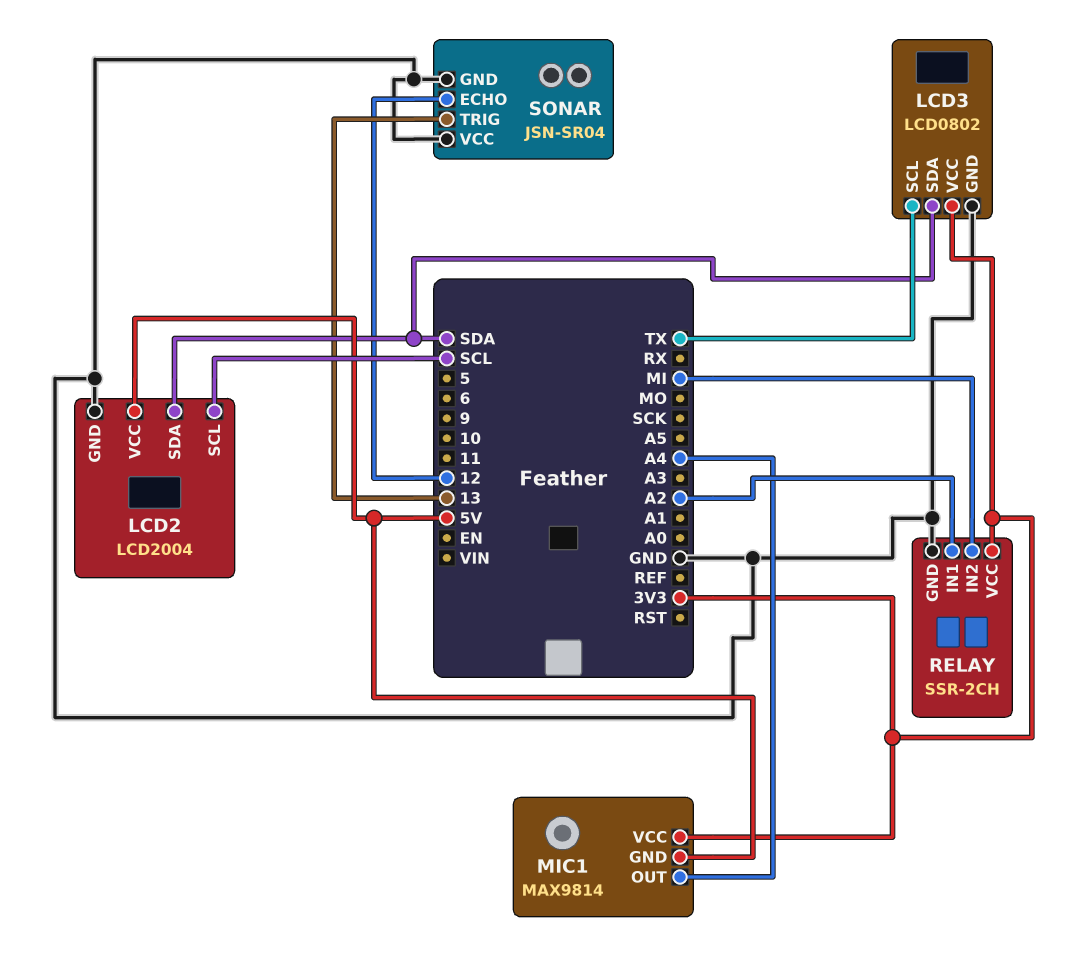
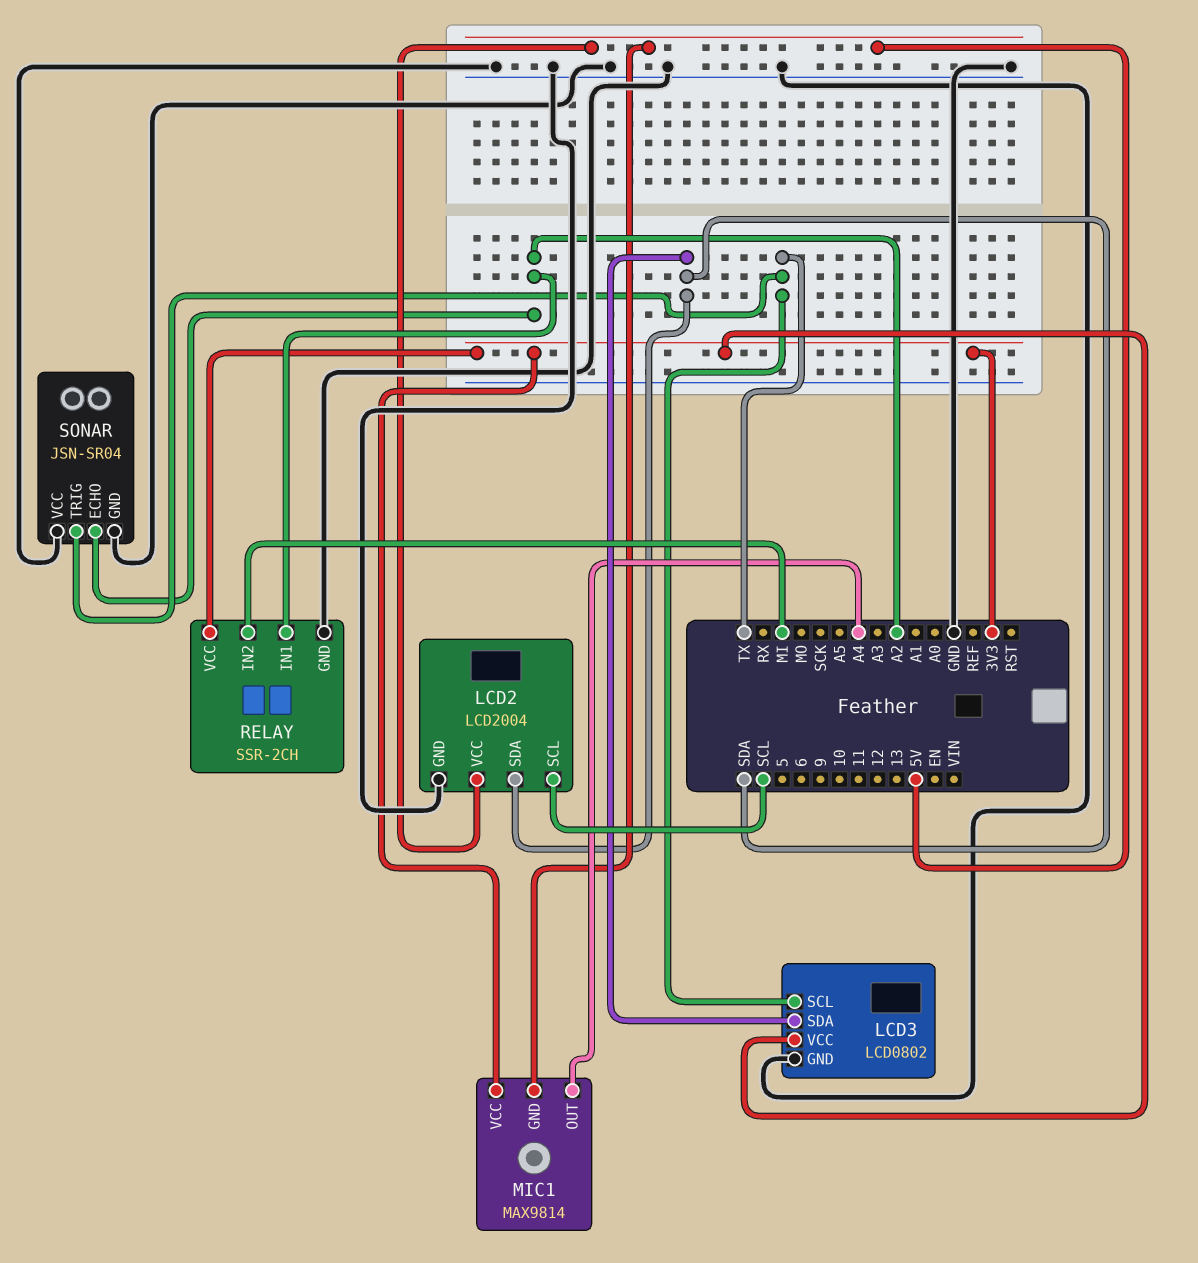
SONAR pin ECHO: 12 -> A2
SONAR pin TRIG: 13 -> TX

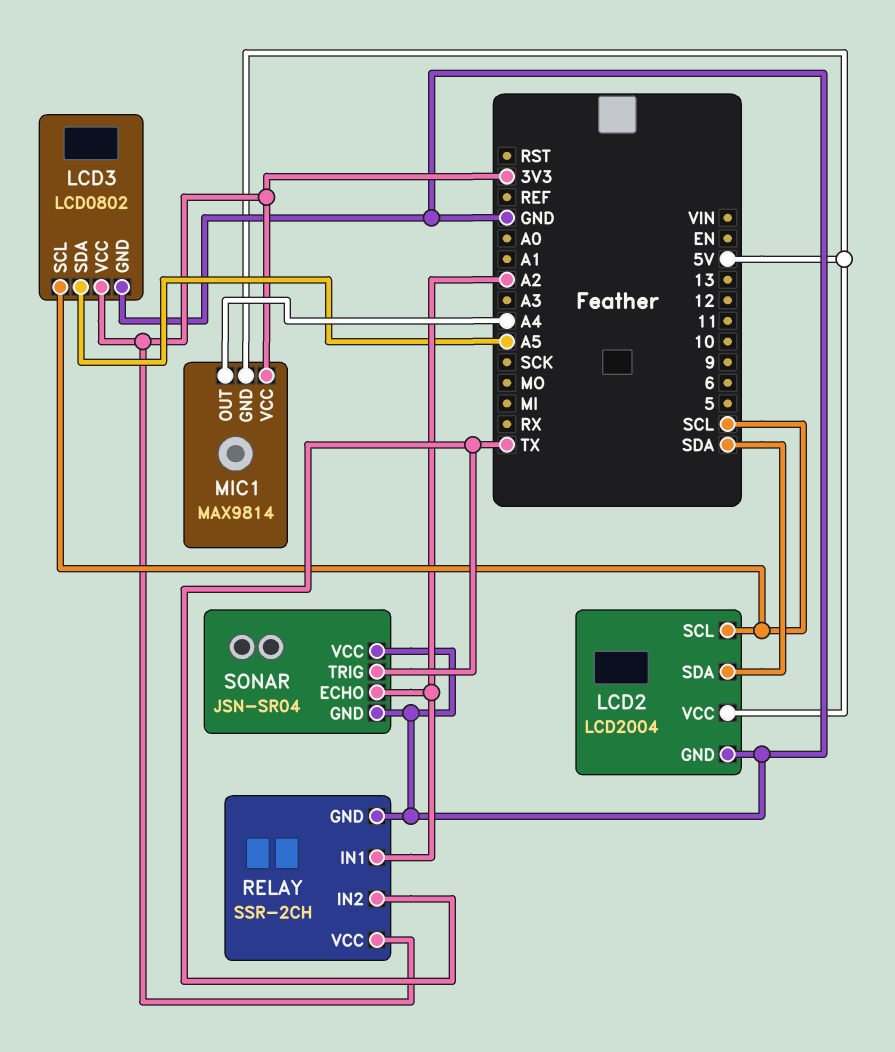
LCD3 pin SCL: TX -> SCL
LCD3 pin SDA: SDA -> A5
RELAY pin IN2: MI -> TX

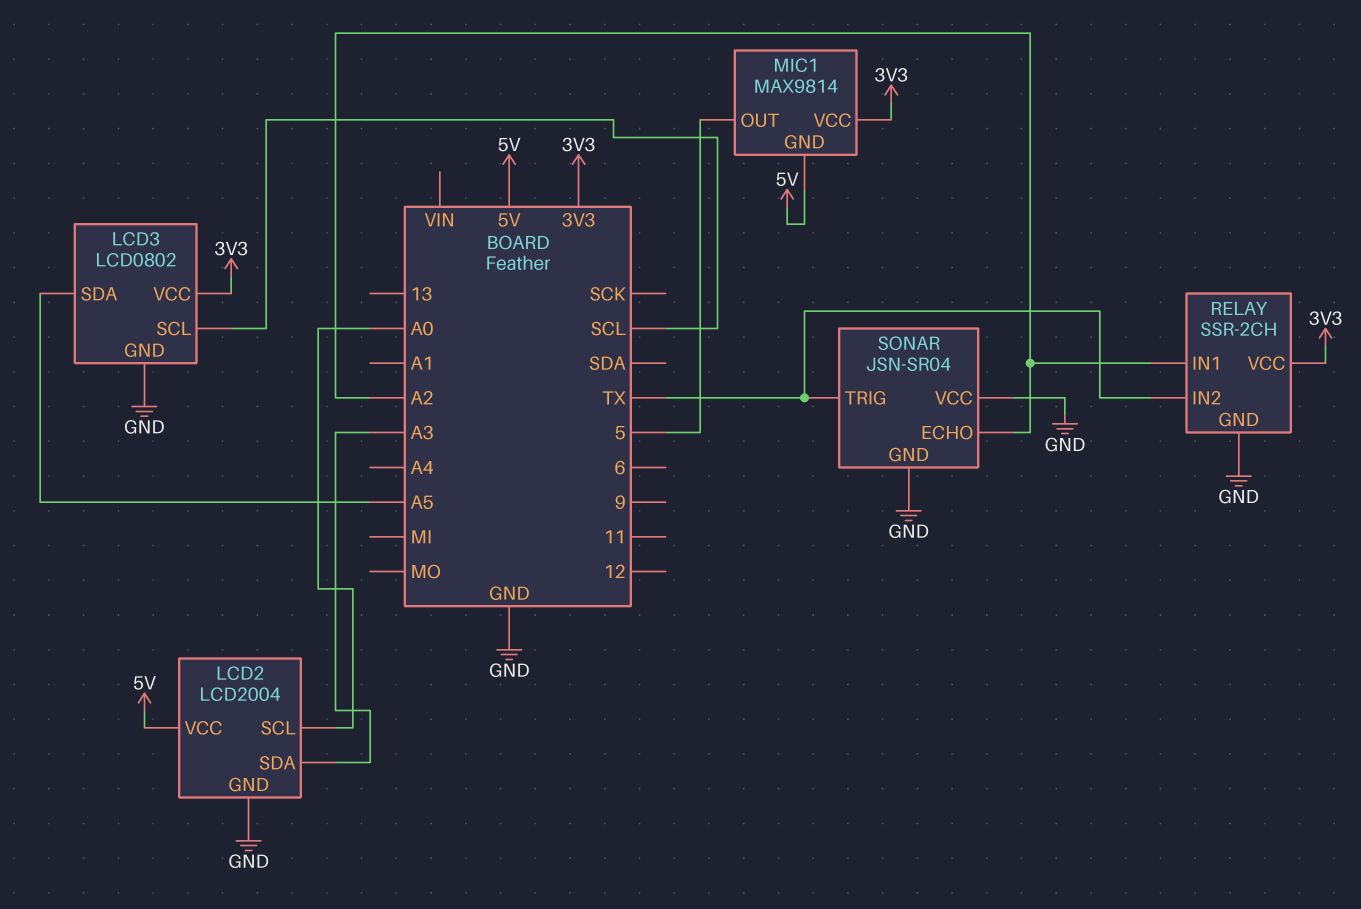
LCD2 pin SCL: SCL -> A0
LCD2 pin SDA: SDA -> A3
MIC1 pin OUT: A4 -> 5

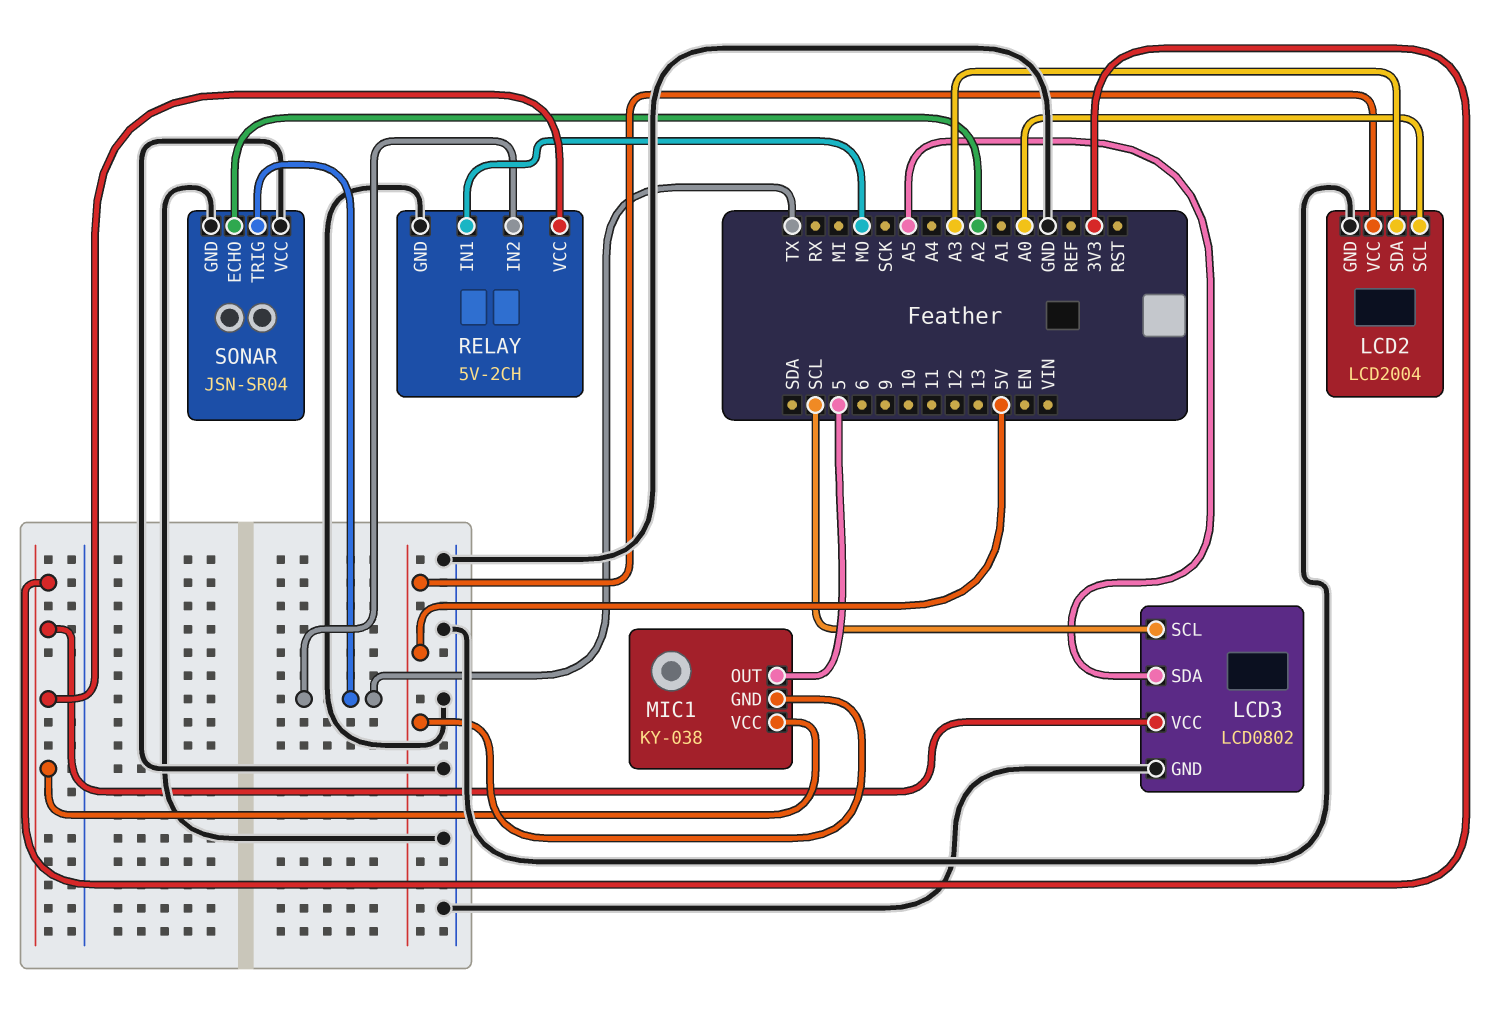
MIC1: MAX9814 -> KY-038
RELAY: SSR-2CH -> 5V-2CH
RELAY pin IN1: A2 -> MO

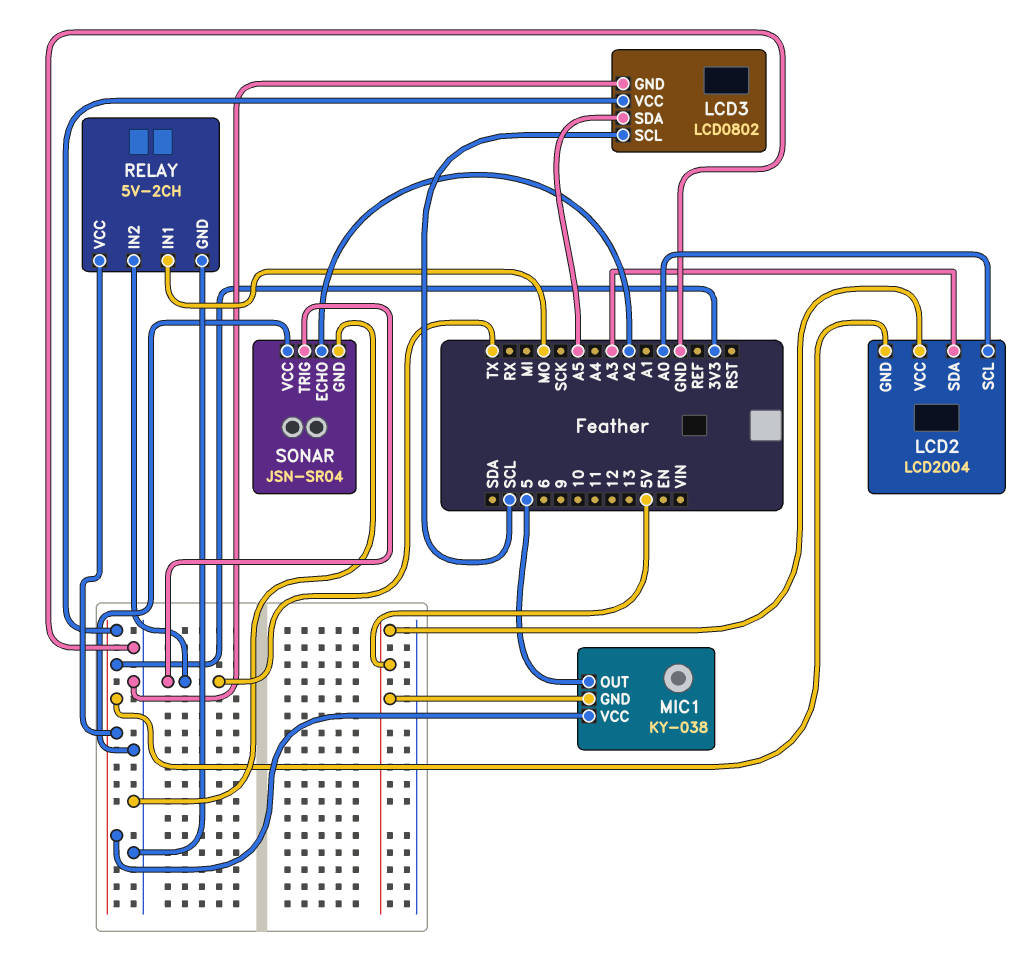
LCD2 pin GND: GND -> 3V3

